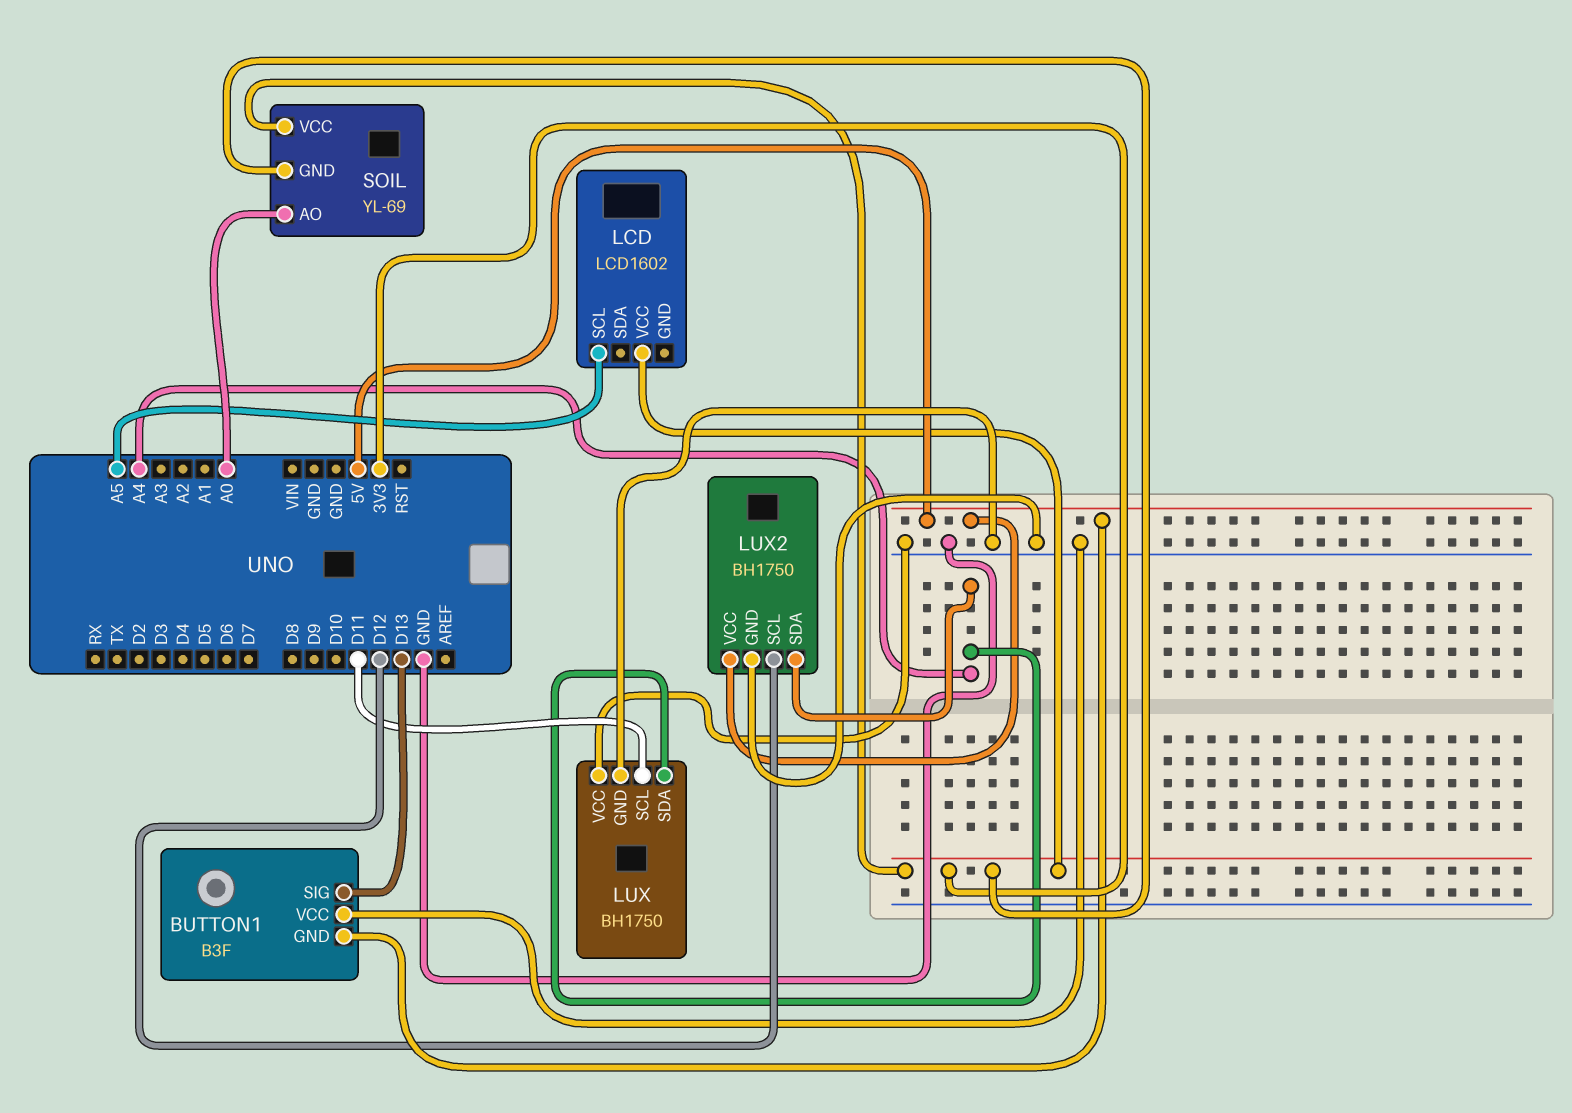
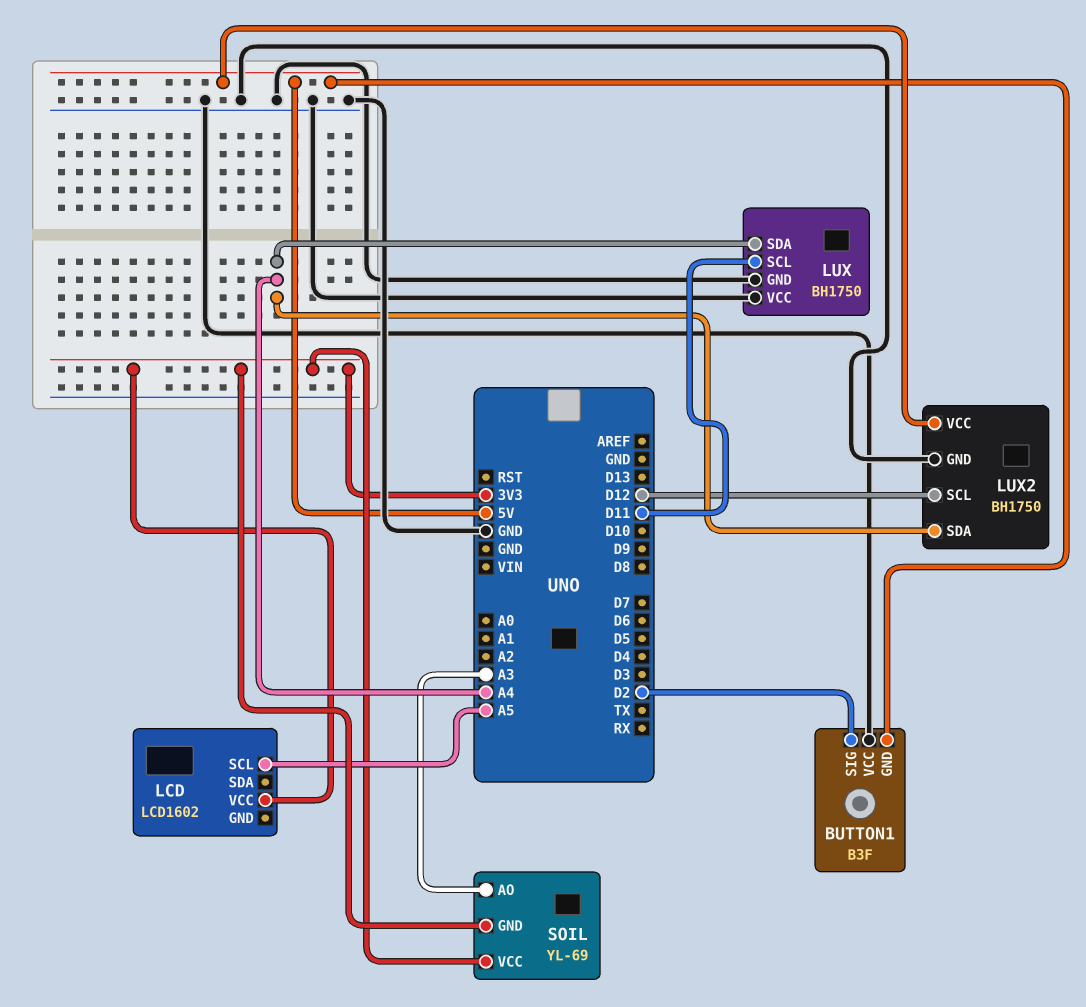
BUTTON1 pin SIG: D13 -> D2
SOIL pin AO: A0 -> A3

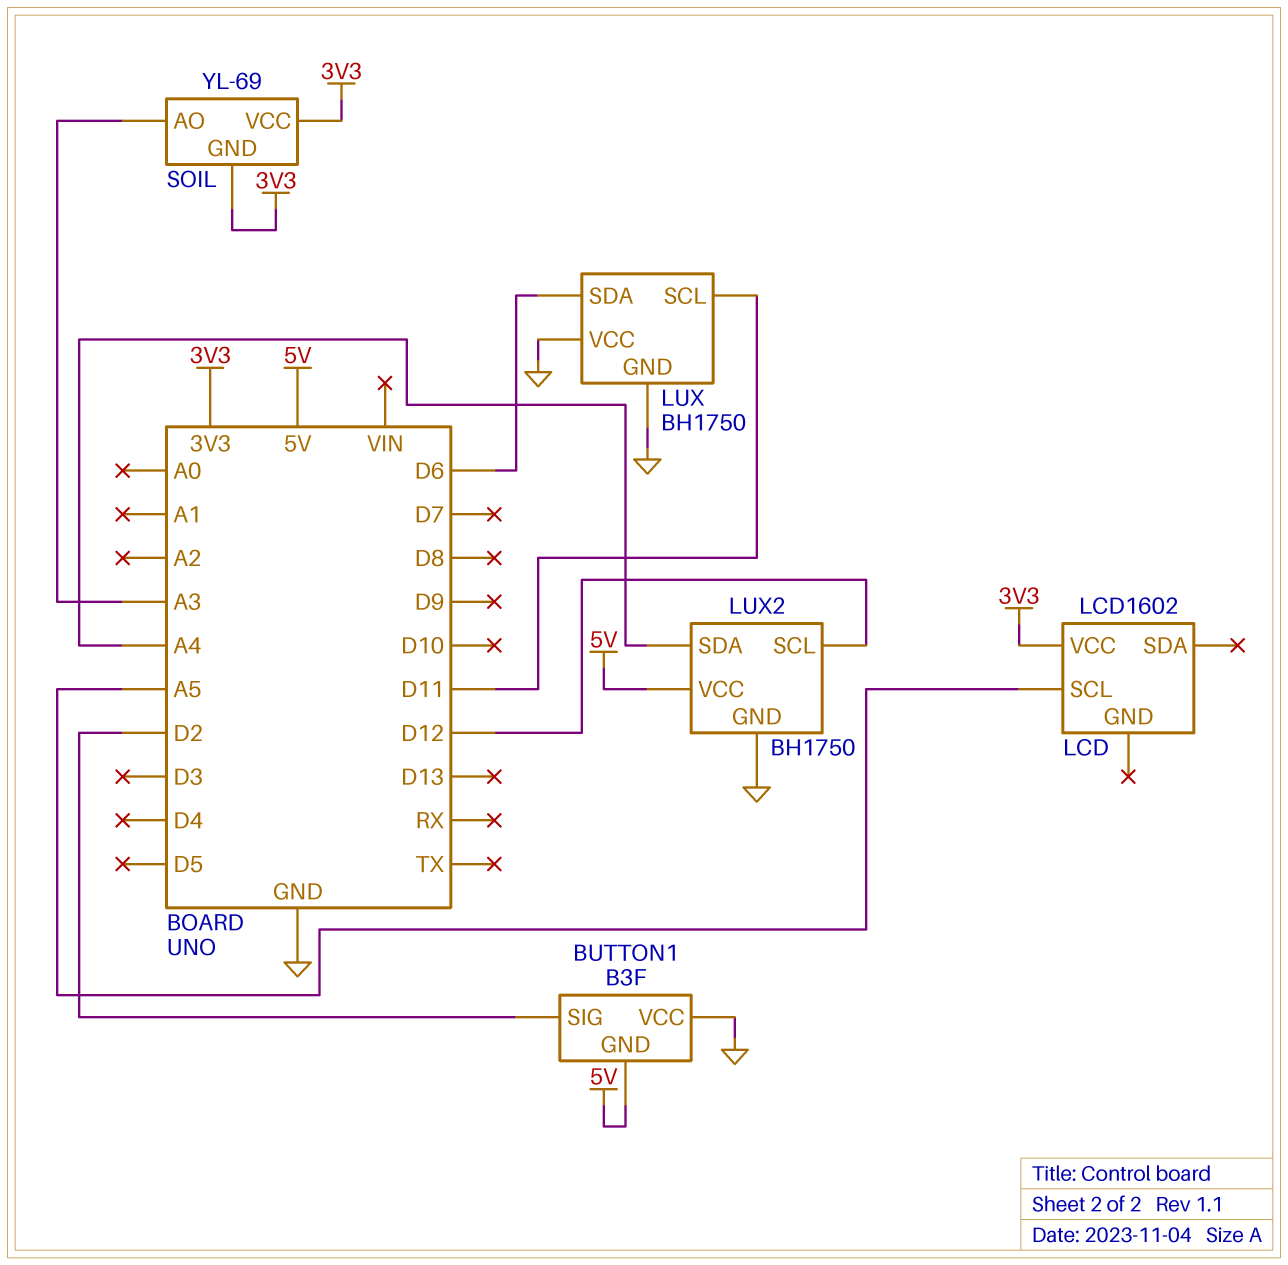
LUX pin SDA: A4 -> D6

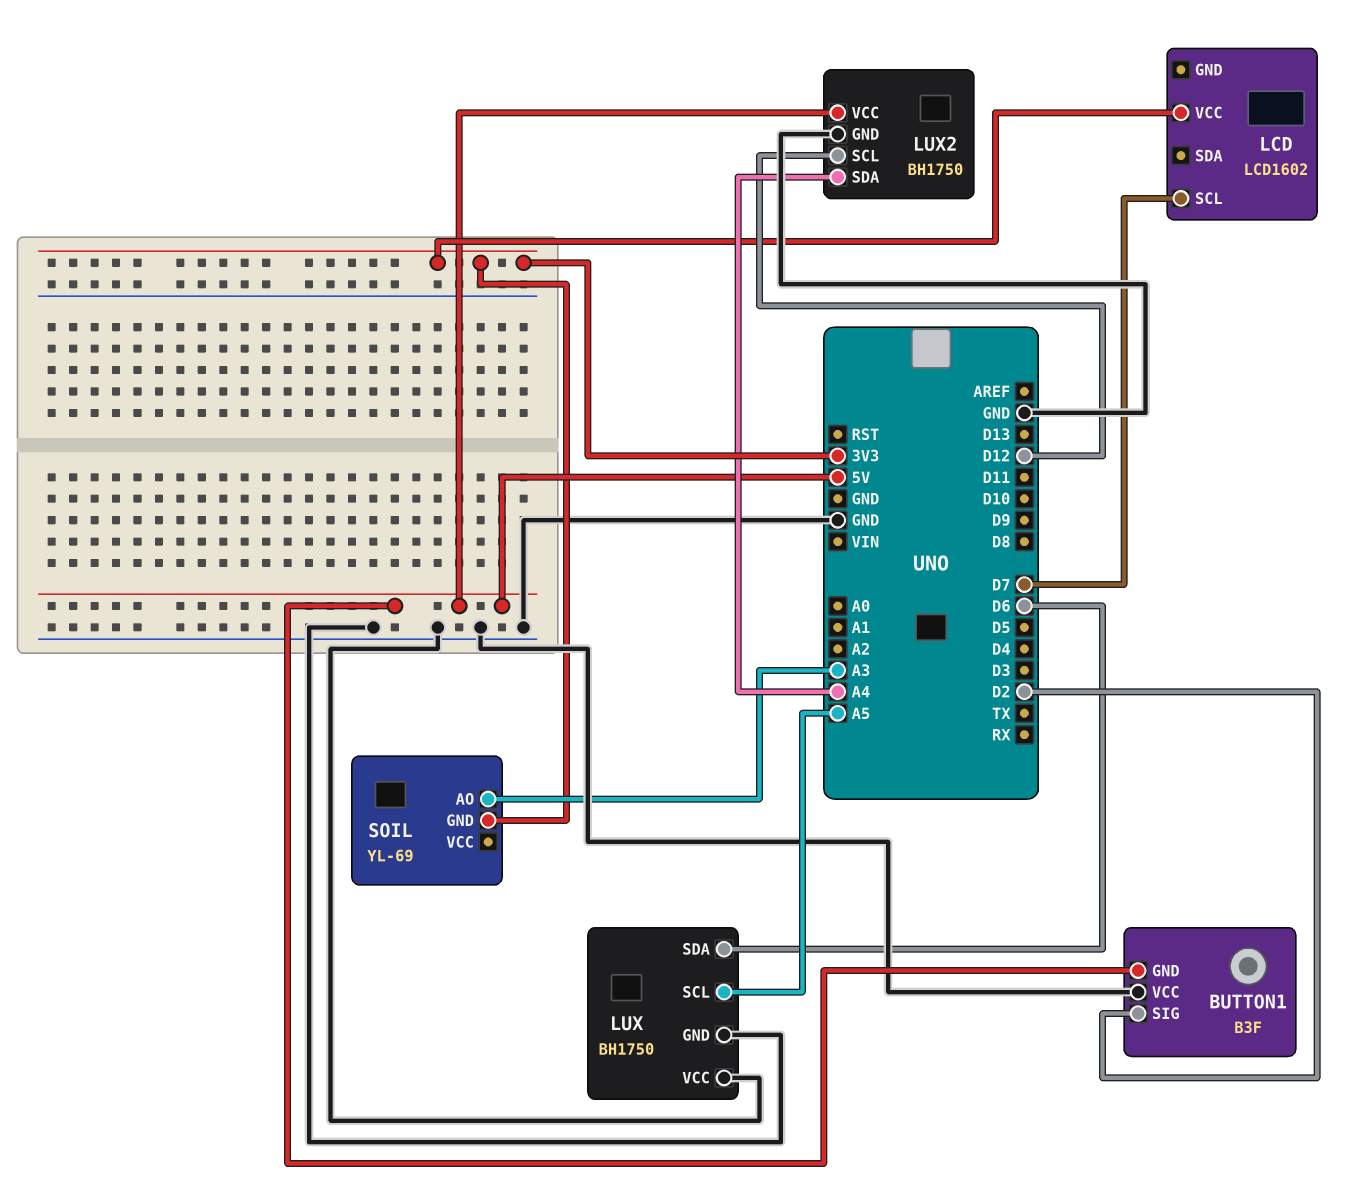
LCD pin SCL: A5 -> D7
LUX pin SCL: D11 -> A5
SOIL pin VCC: 3V3 -> none

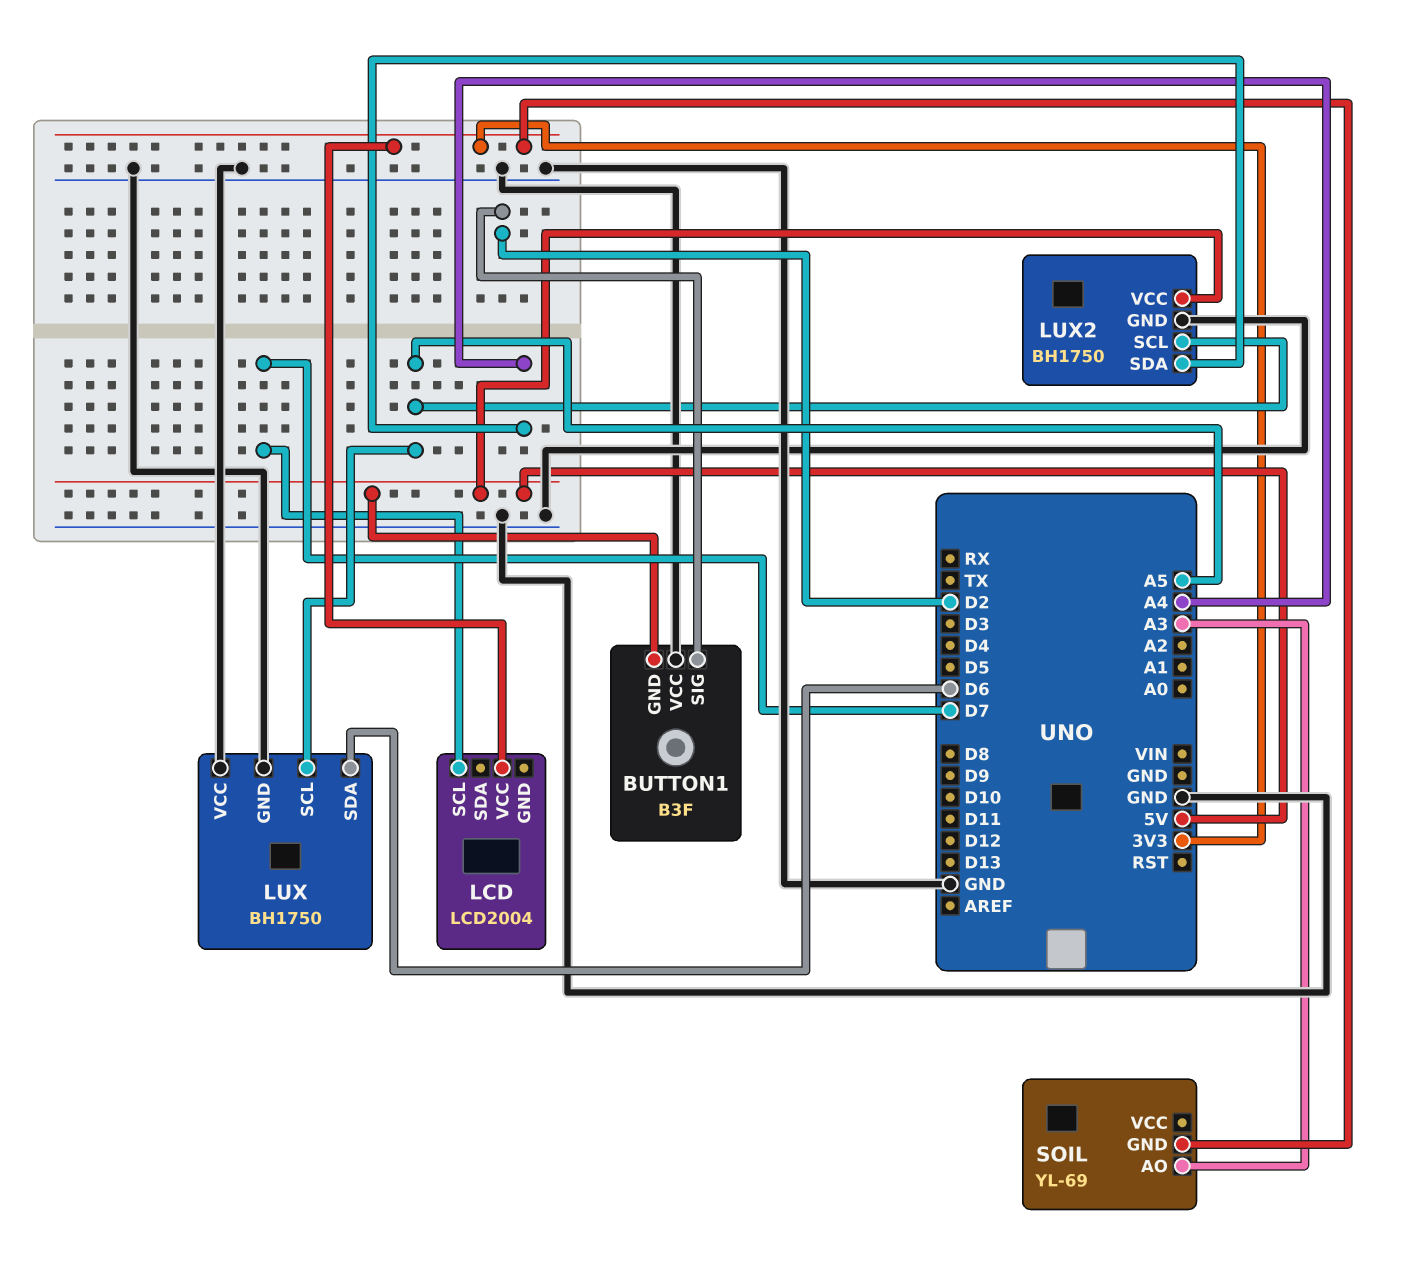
LCD: LCD1602 -> LCD2004
LUX2 pin SCL: D12 -> A5

